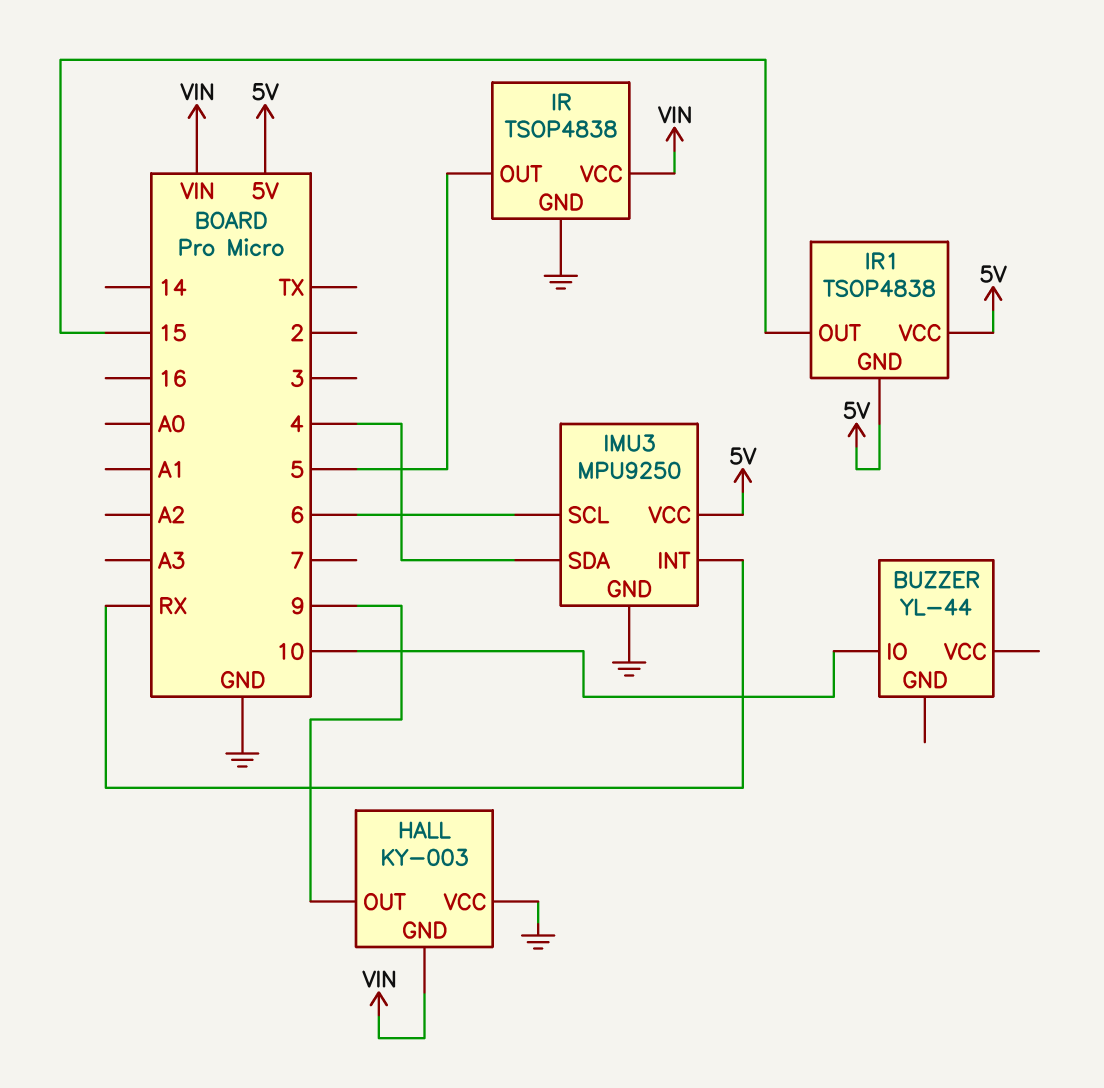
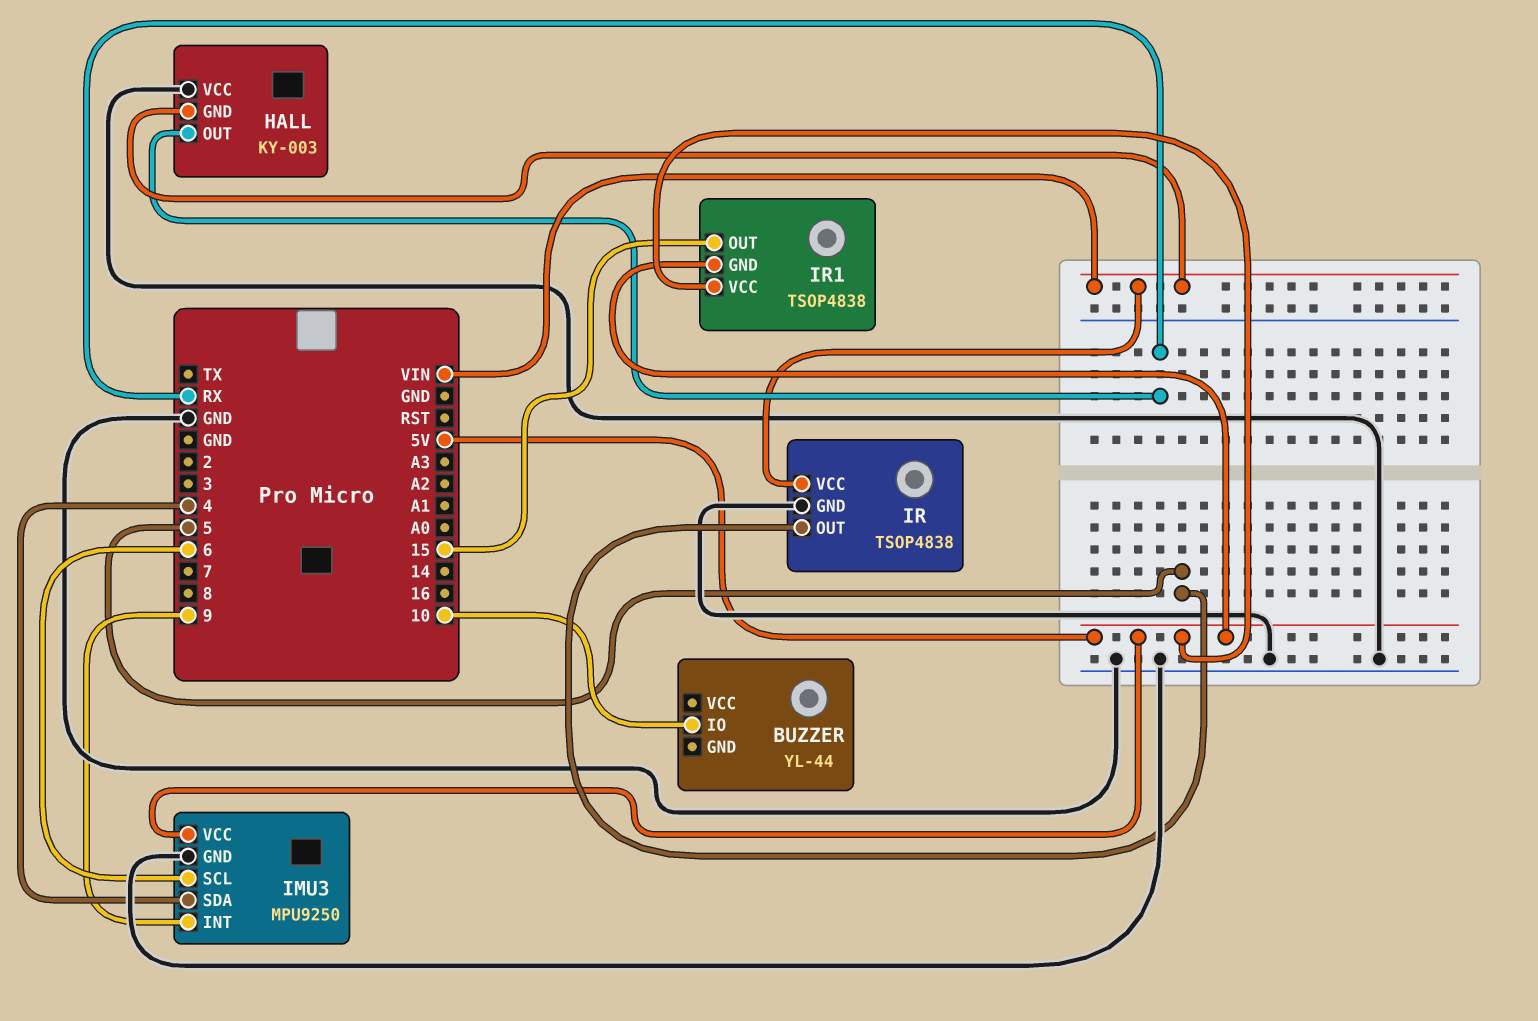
HALL pin OUT: 9 -> RX
IMU3 pin INT: RX -> 9

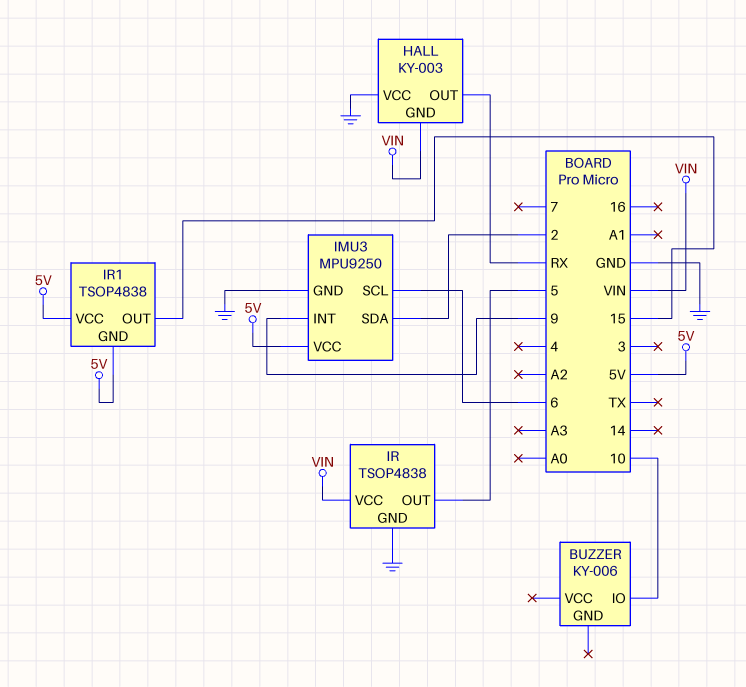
BUZZER: YL-44 -> KY-006
IMU3 pin SDA: 4 -> 2

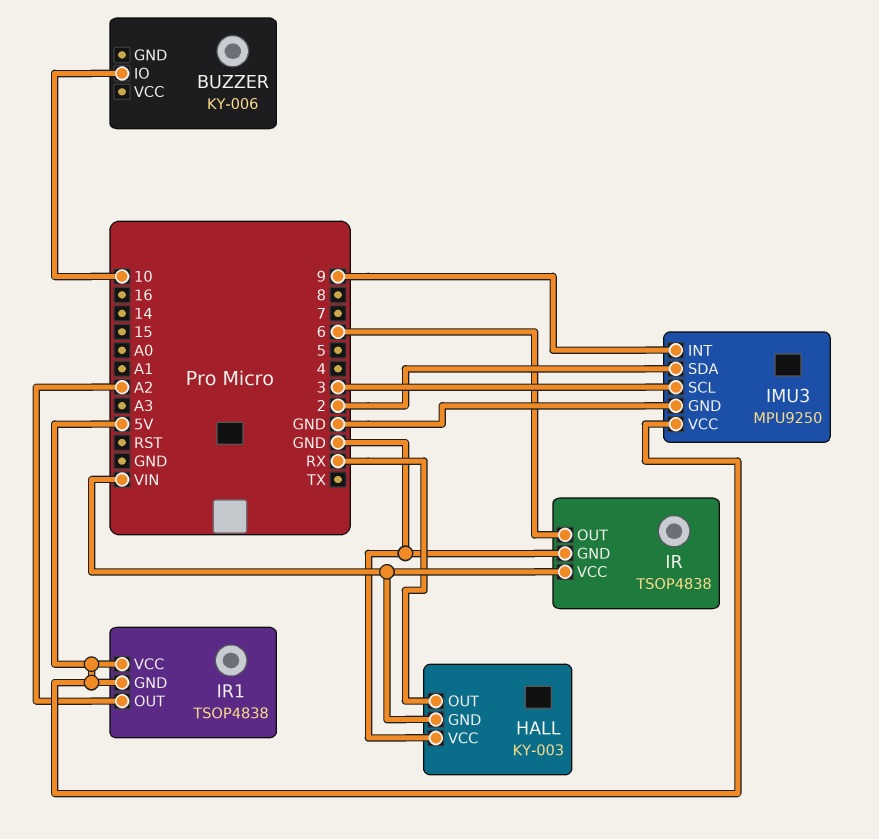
IMU3 pin SCL: 6 -> 3
IR pin OUT: 5 -> 6
IR1 pin OUT: 15 -> A2

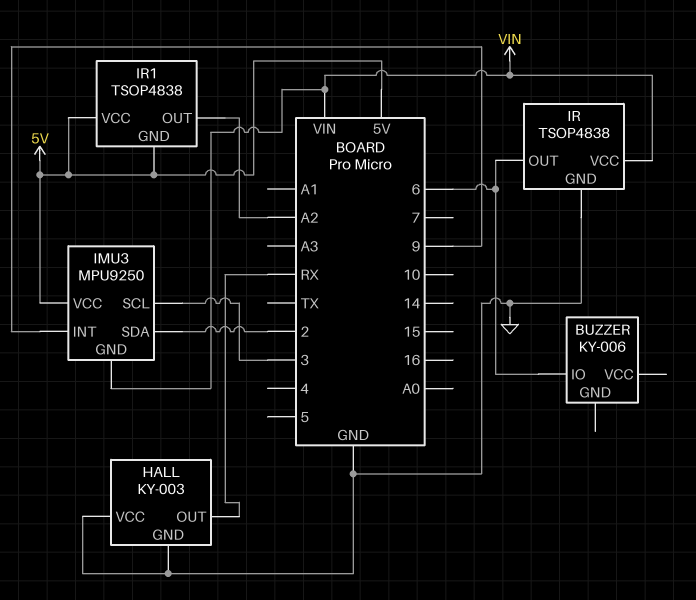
BUZZER pin IO: 10 -> 6
HALL pin GND: VIN -> GND
IMU3 pin GND: GND -> VIN

